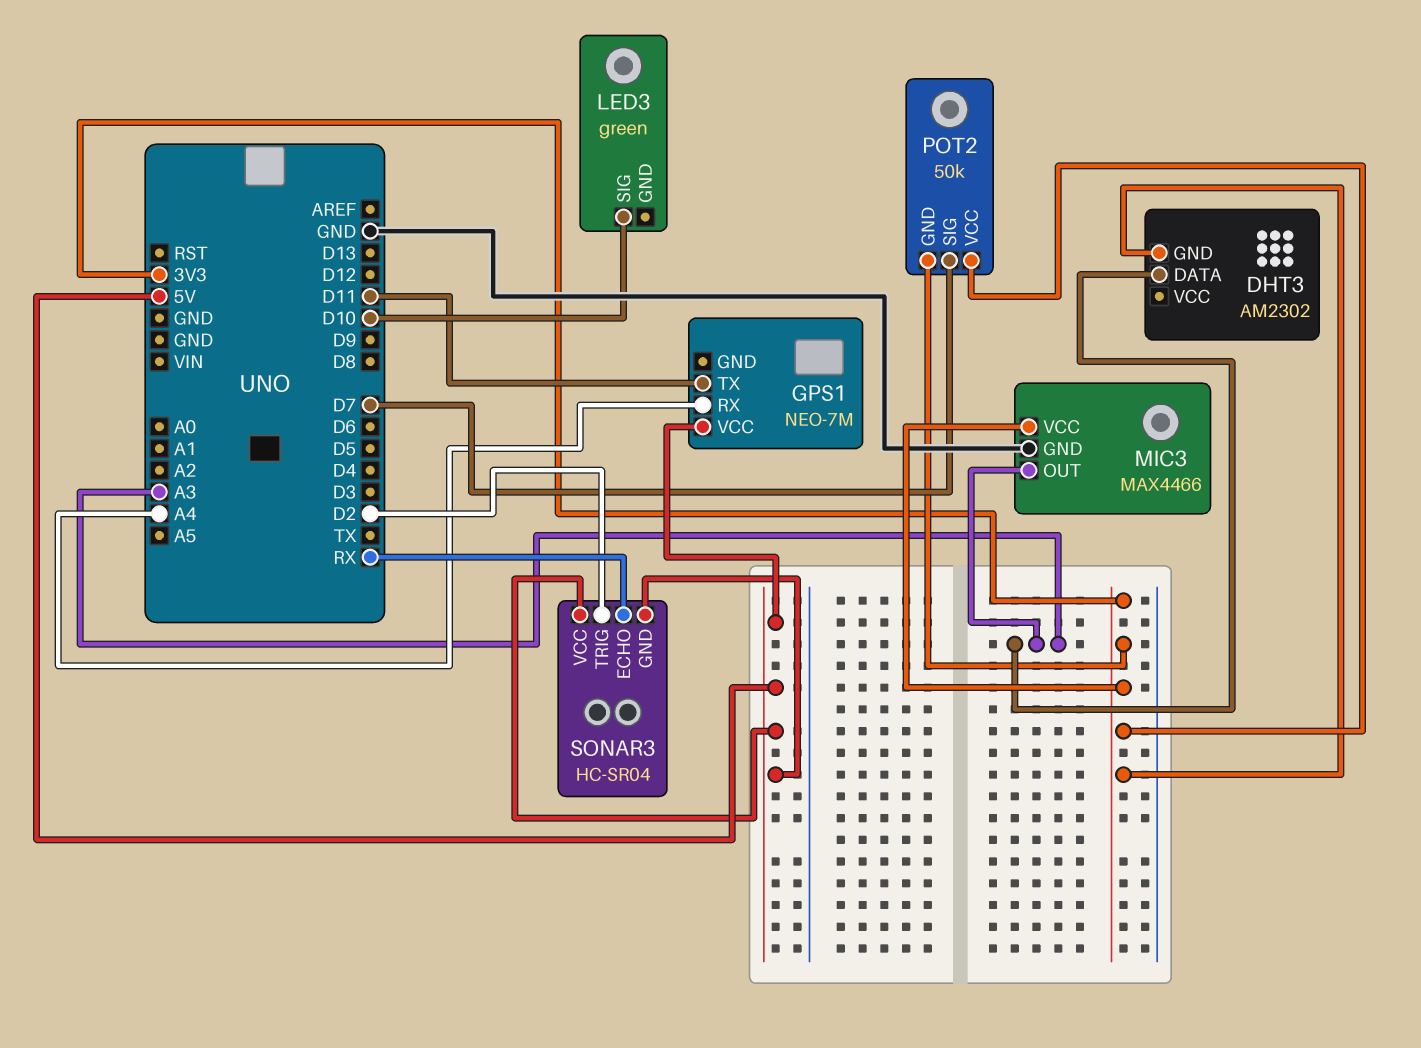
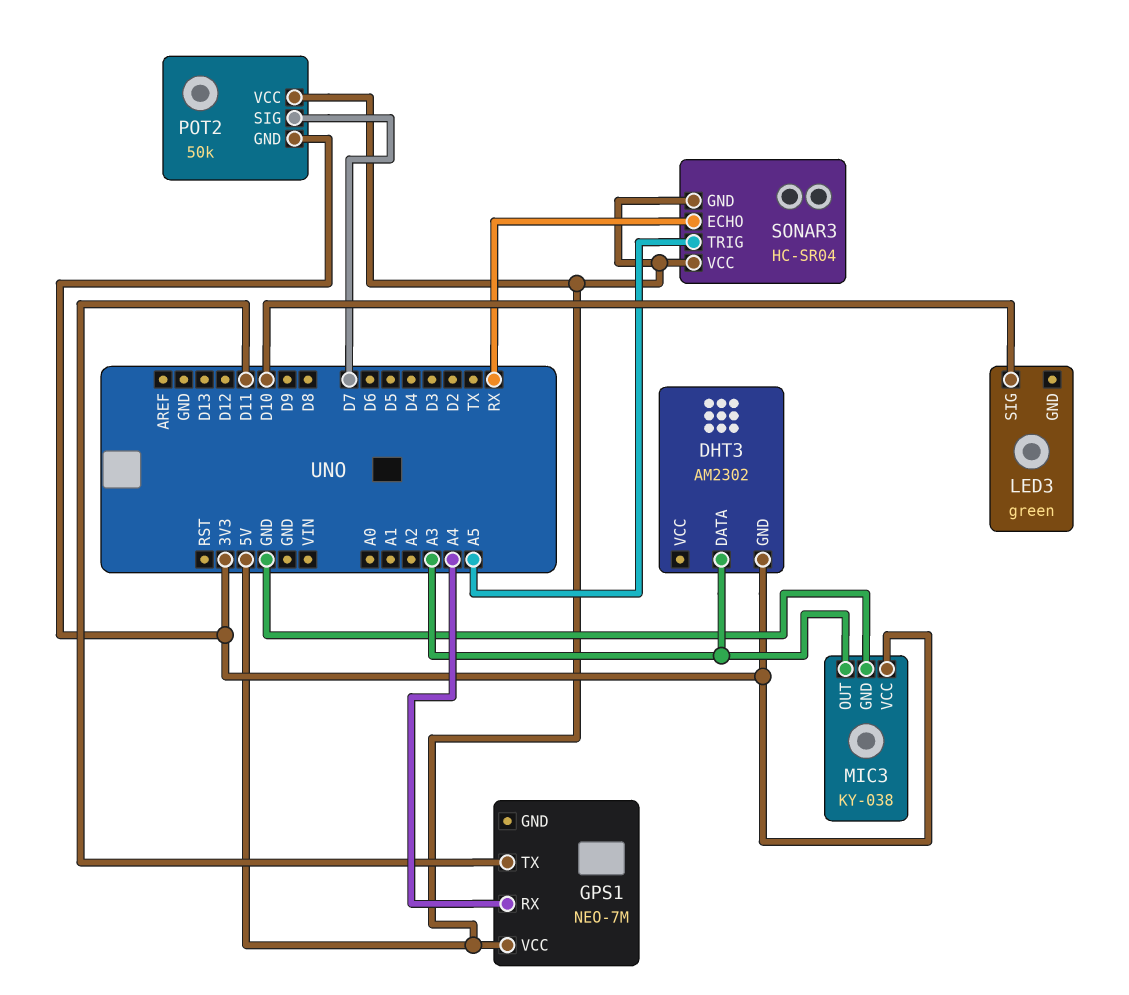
MIC3: MAX4466 -> KY-038
POT2 pin VCC: 3V3 -> 5V
SONAR3 pin TRIG: D2 -> A5

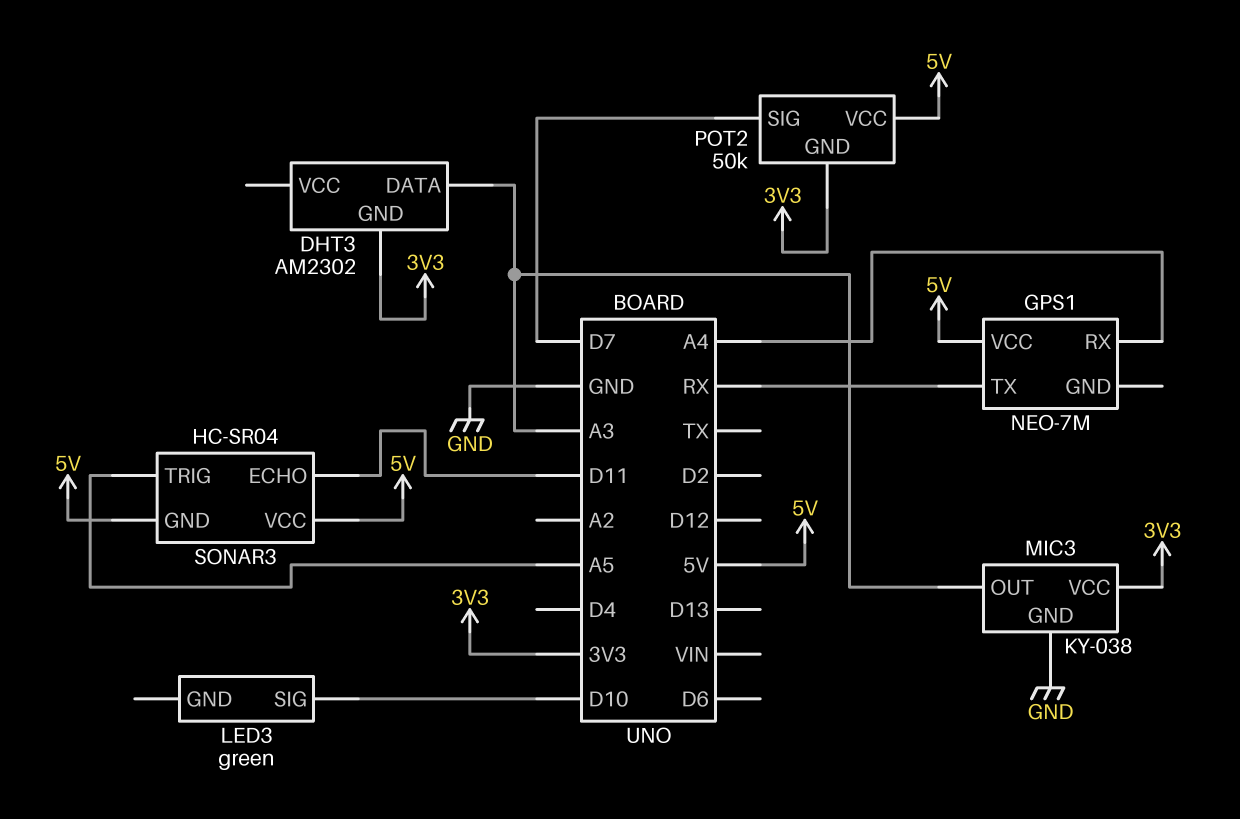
GPS1 pin TX: D11 -> RX
SONAR3 pin ECHO: RX -> D11

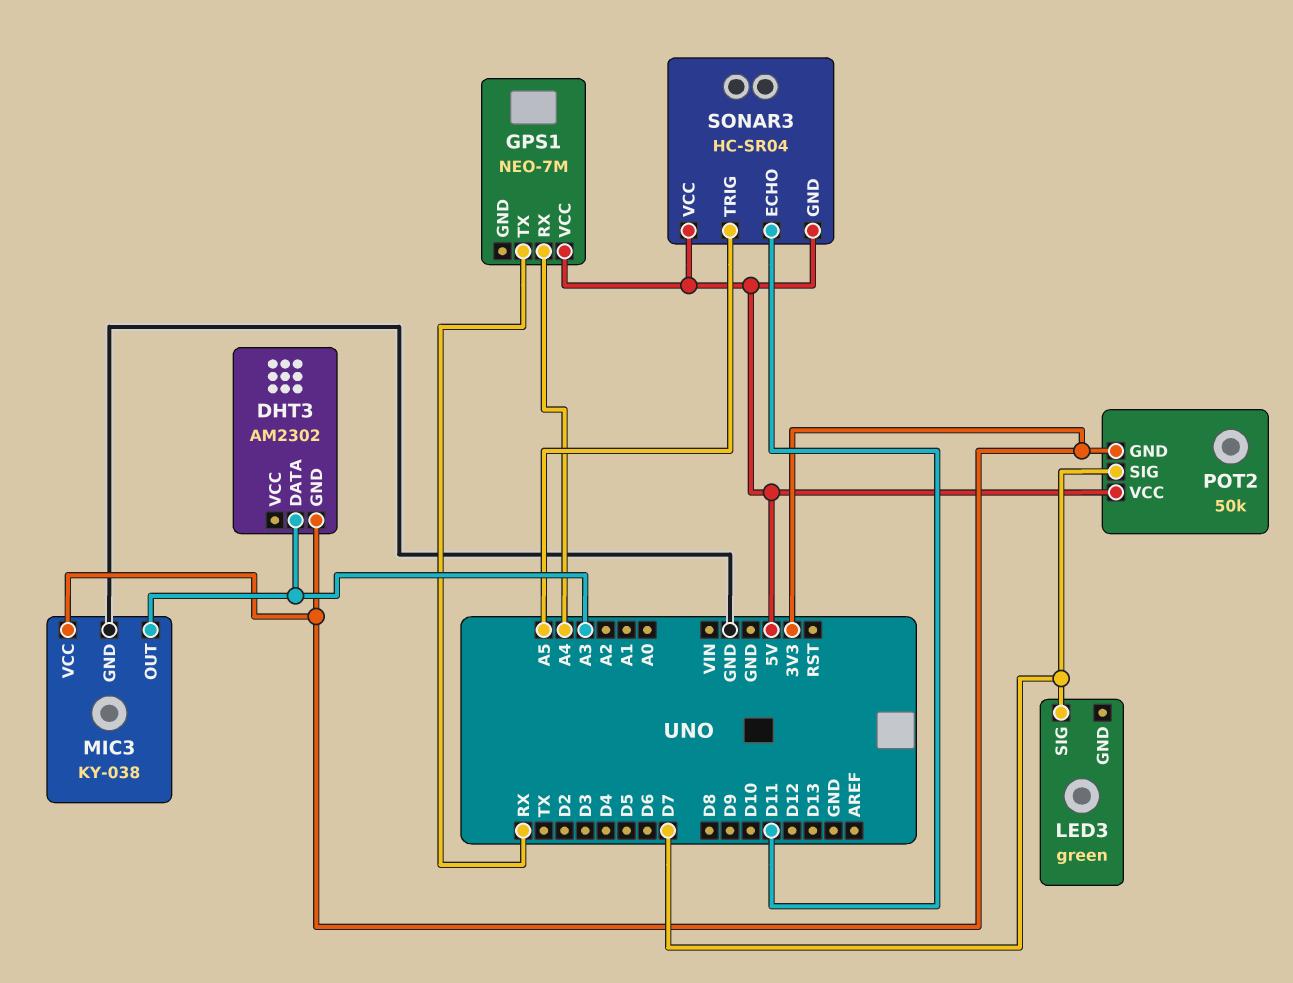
LED3 pin SIG: D10 -> D7

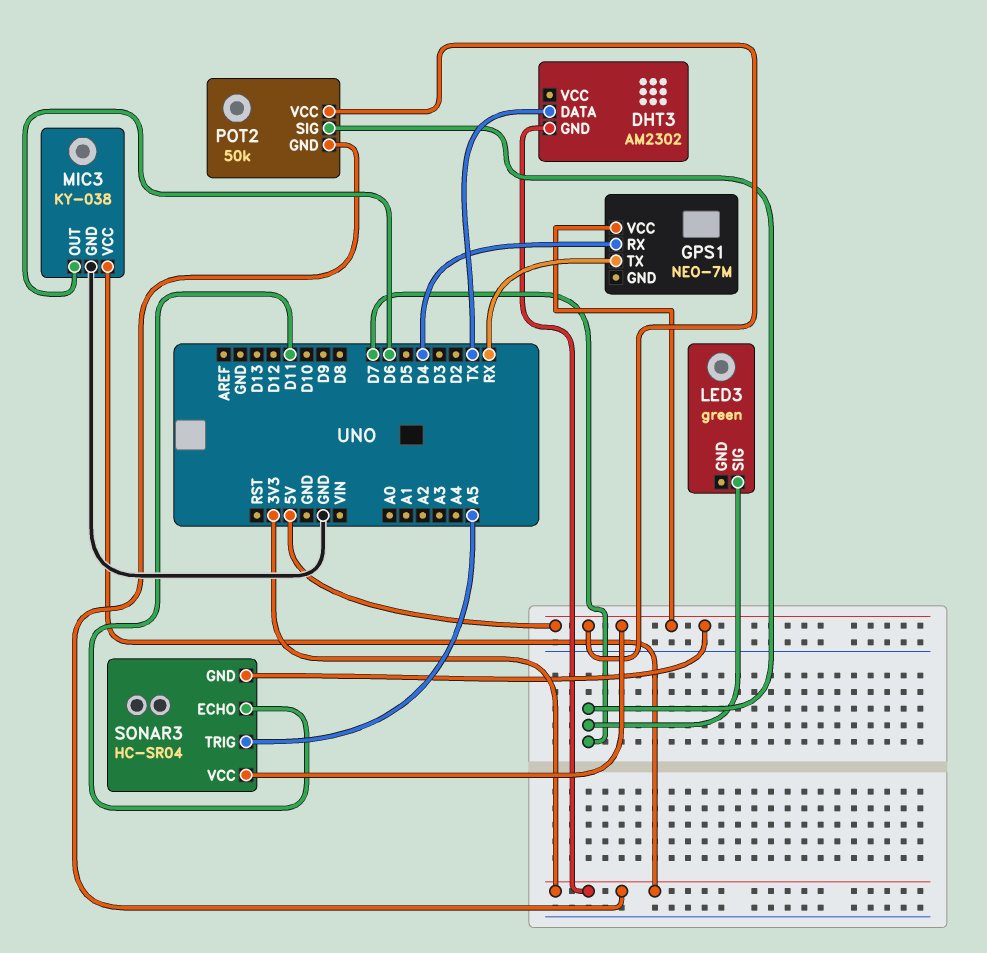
DHT3 pin DATA: A3 -> TX
GPS1 pin RX: A4 -> D4
MIC3 pin OUT: A3 -> D6

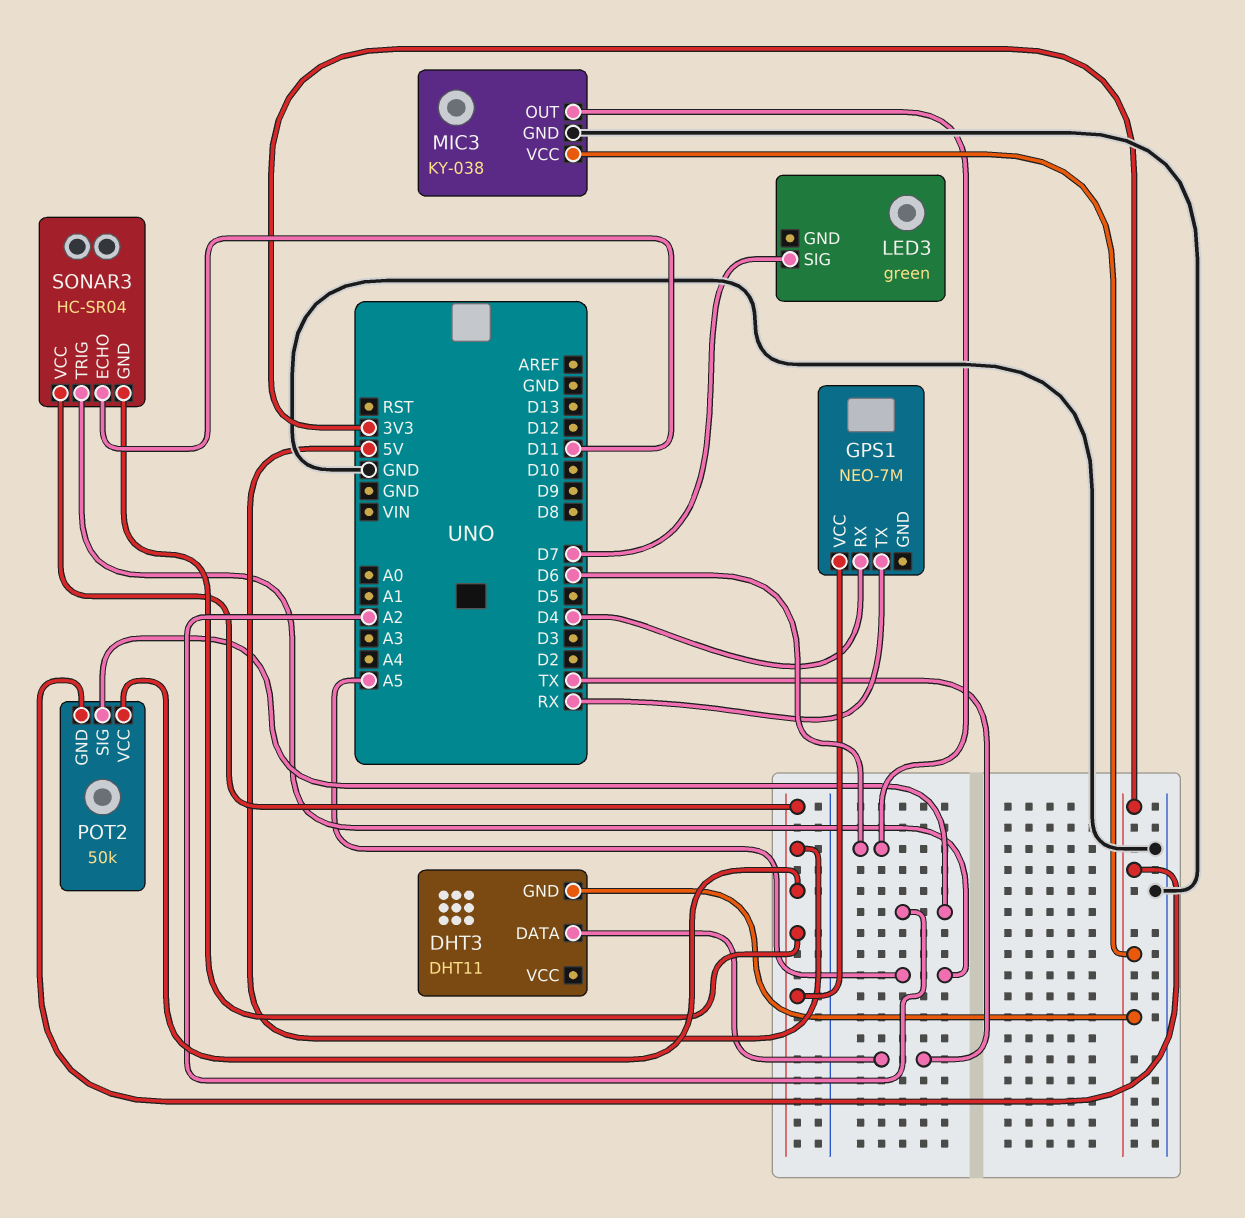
DHT3: AM2302 -> DHT11
POT2 pin SIG: D7 -> A2

